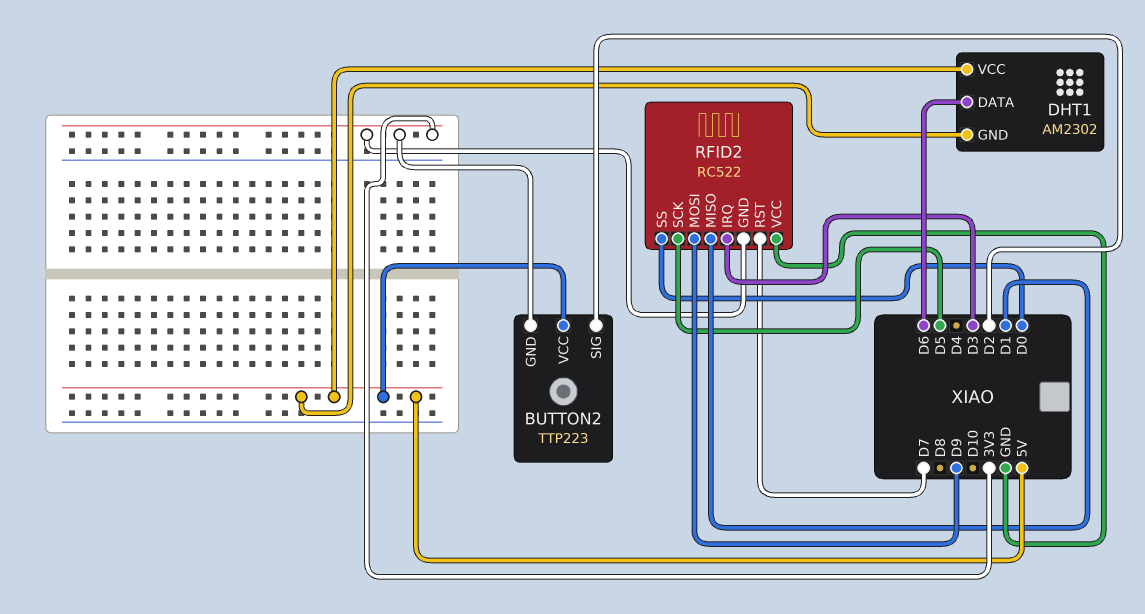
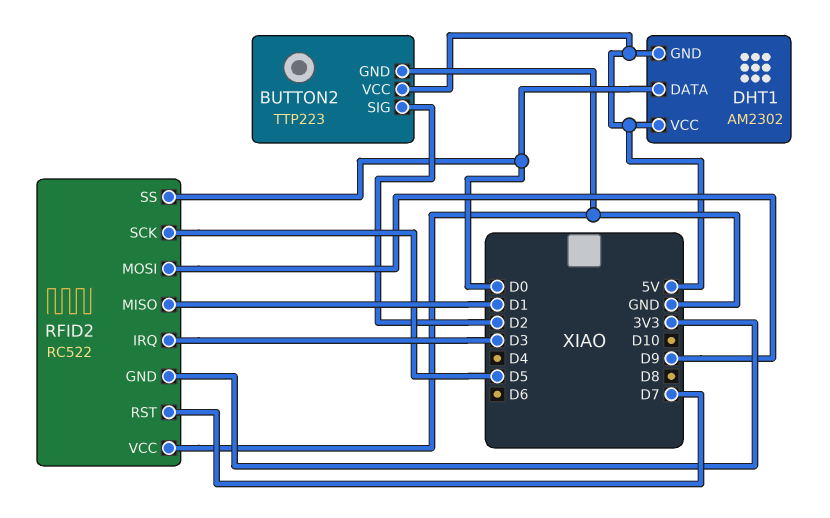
BUTTON2 pin GND: 3V3 -> GND
DHT1 pin DATA: D6 -> D0

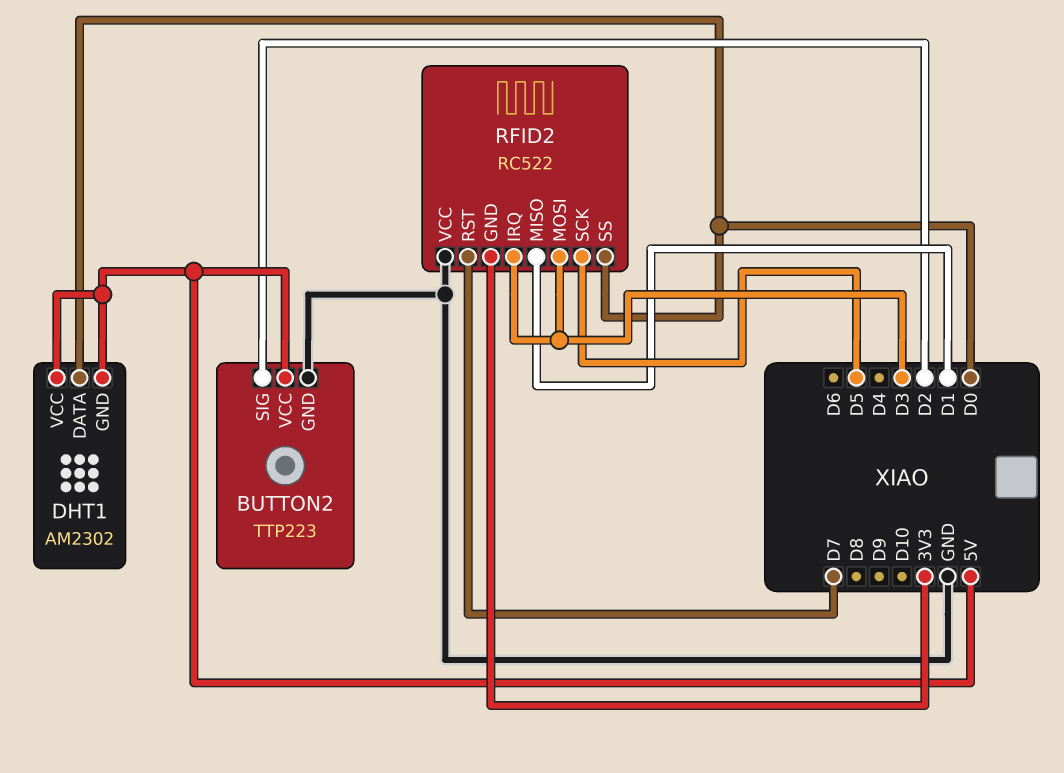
RFID2 pin MOSI: D9 -> D3

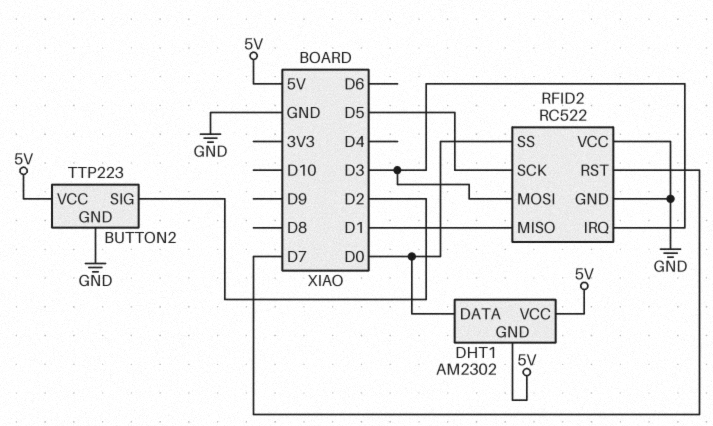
RFID2 pin GND: 3V3 -> GND

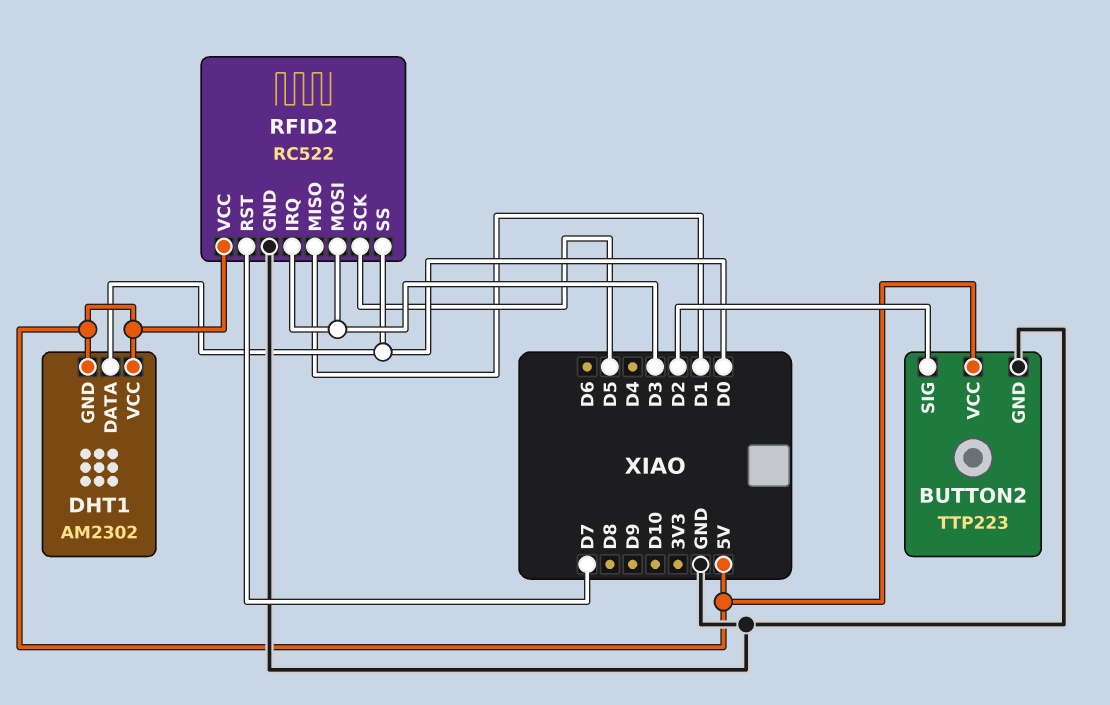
RFID2 pin VCC: GND -> 5V

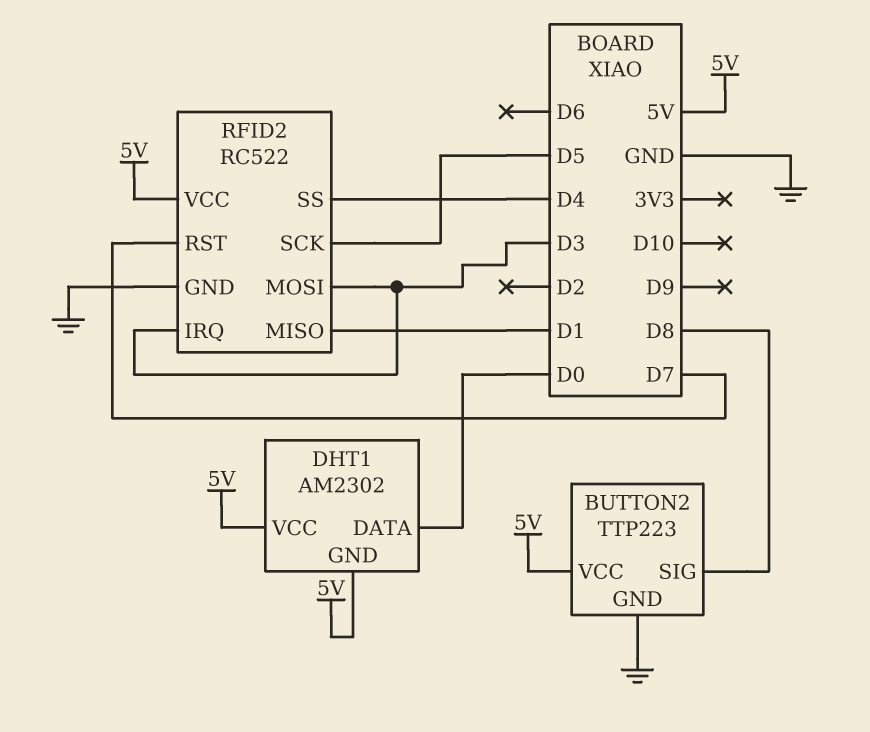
BUTTON2 pin SIG: D2 -> D8
RFID2 pin SS: D0 -> D4

